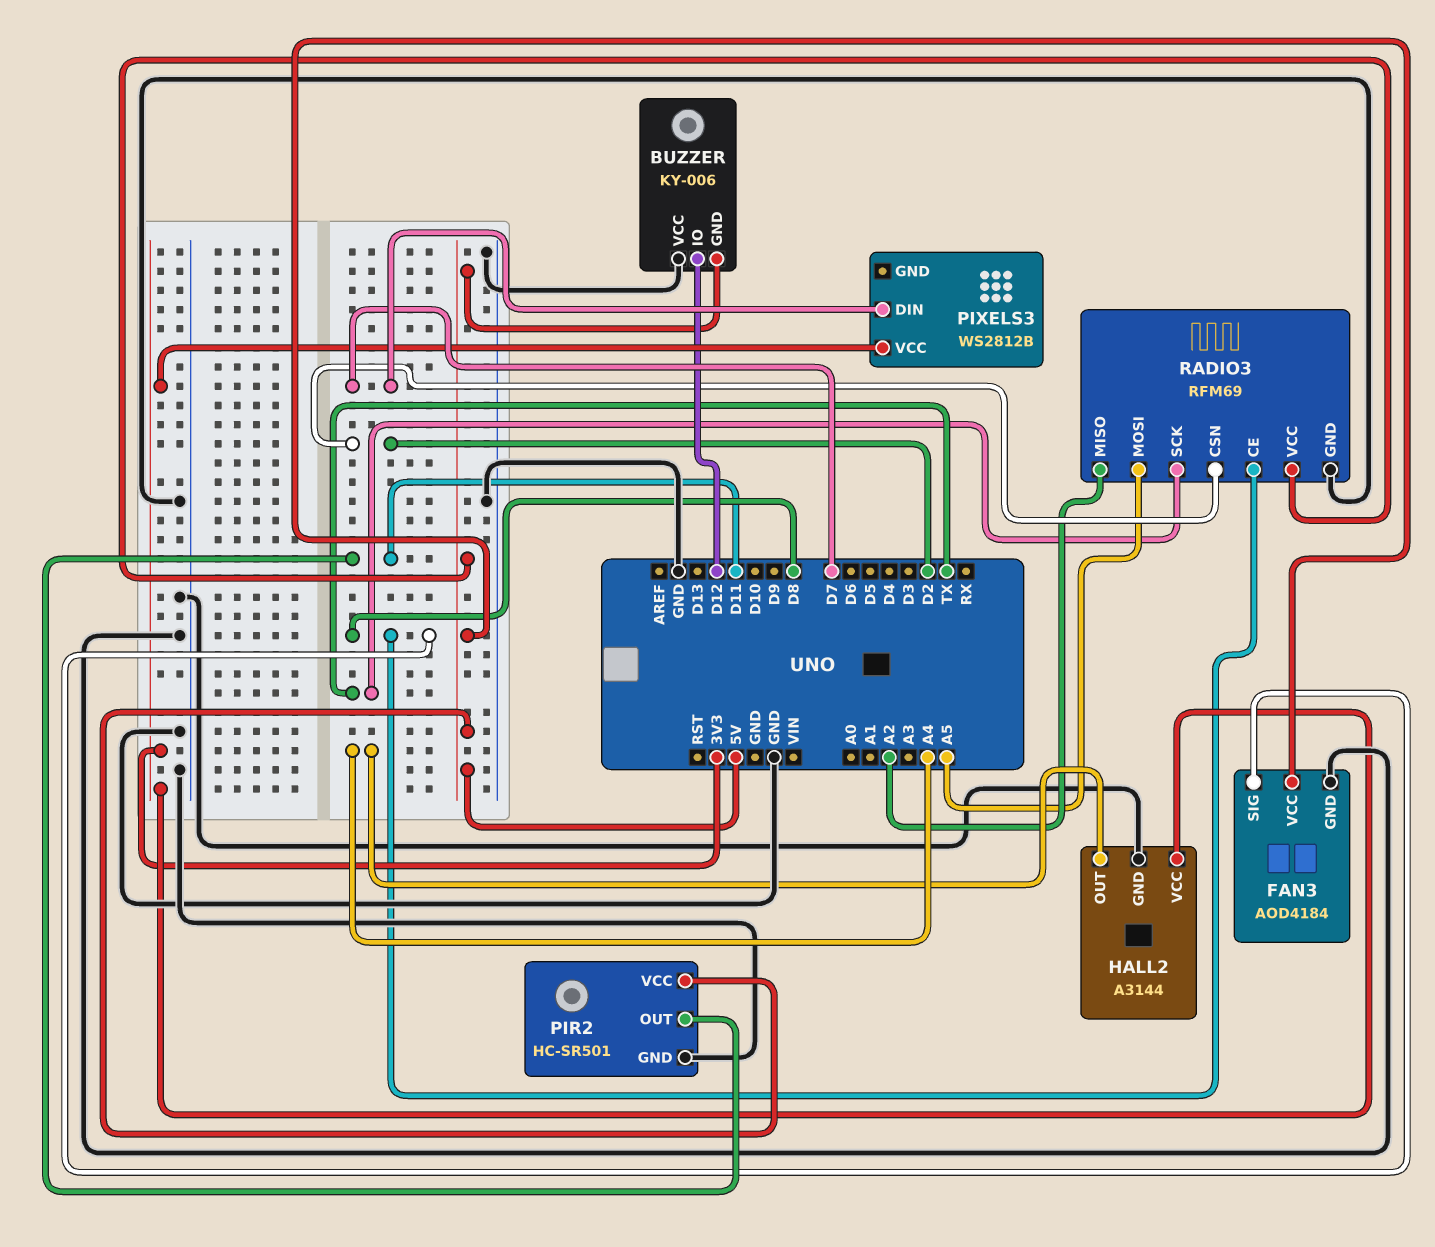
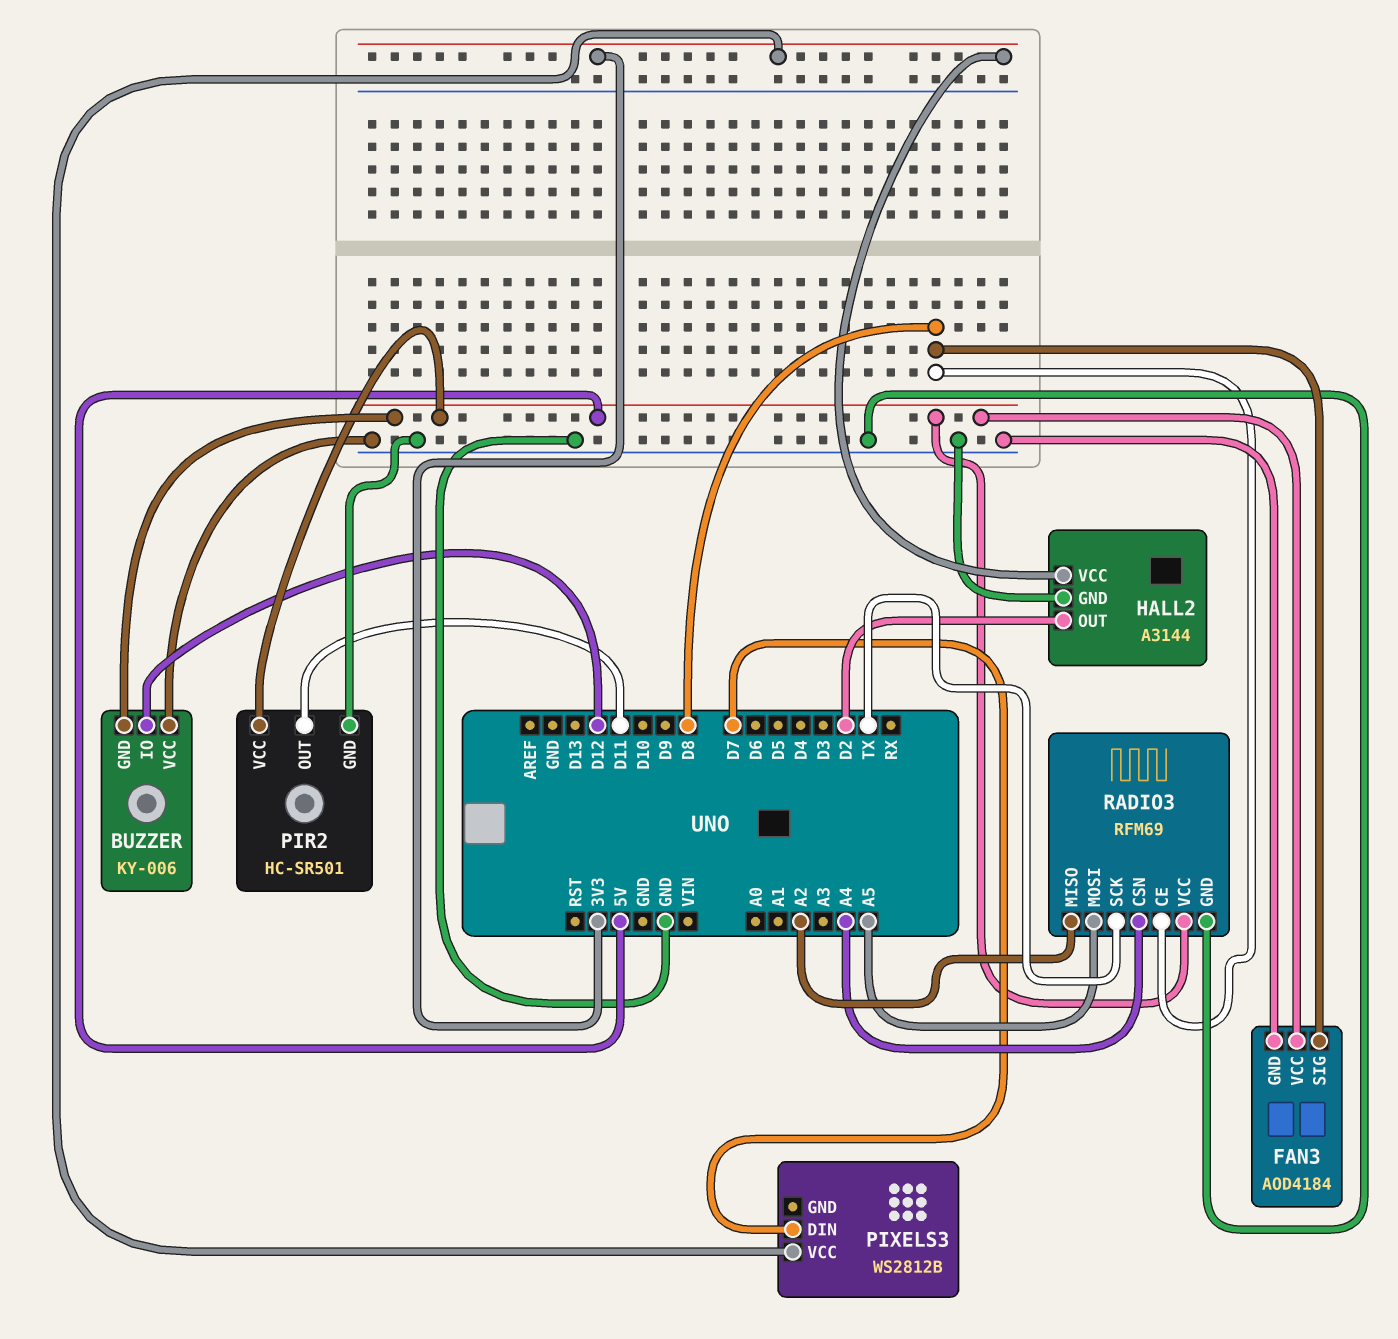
HALL2 pin OUT: A4 -> D2
RADIO3 pin CSN: D2 -> A4

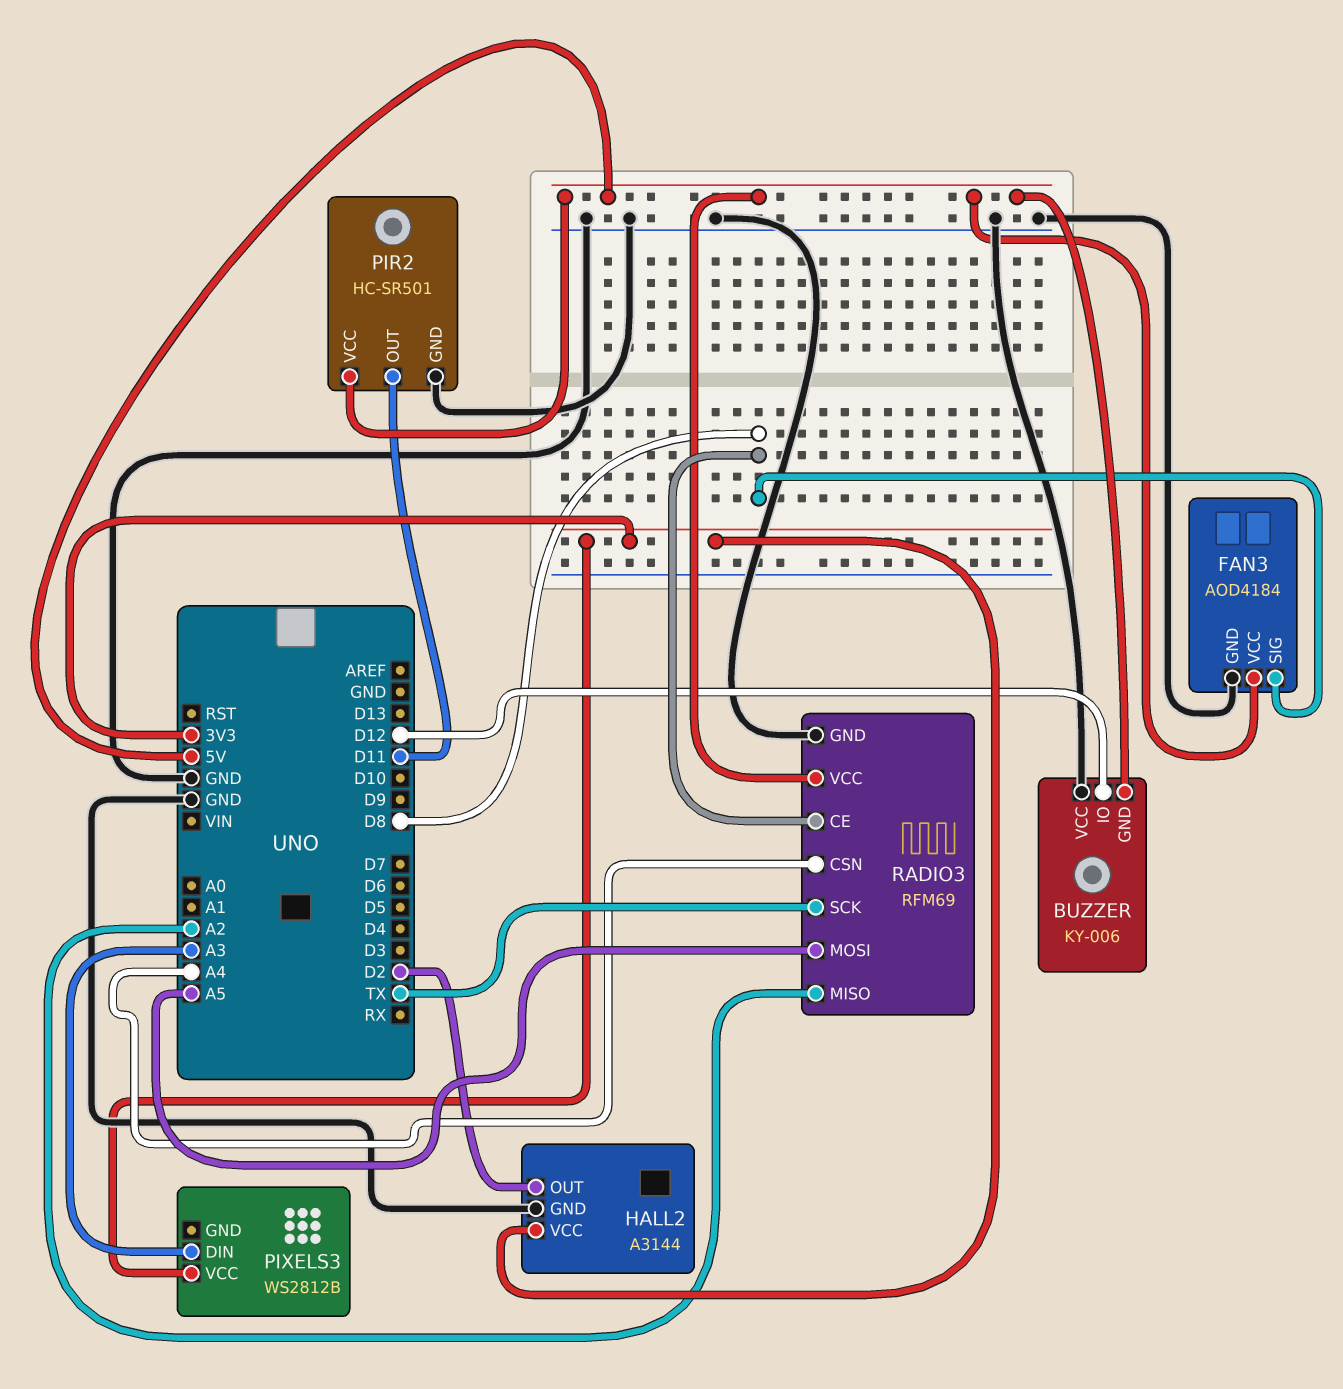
PIXELS3 pin DIN: D7 -> A3

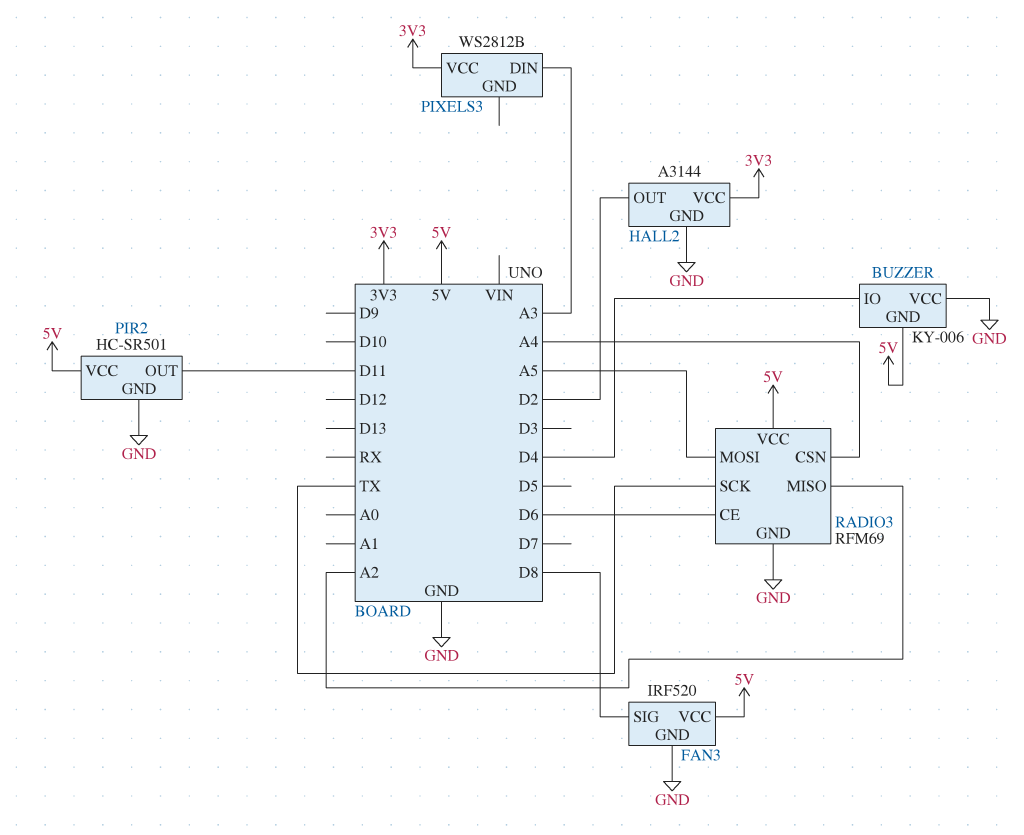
BUZZER pin IO: D12 -> D4
FAN3: AOD4184 -> IRF520
RADIO3 pin CE: D8 -> D6

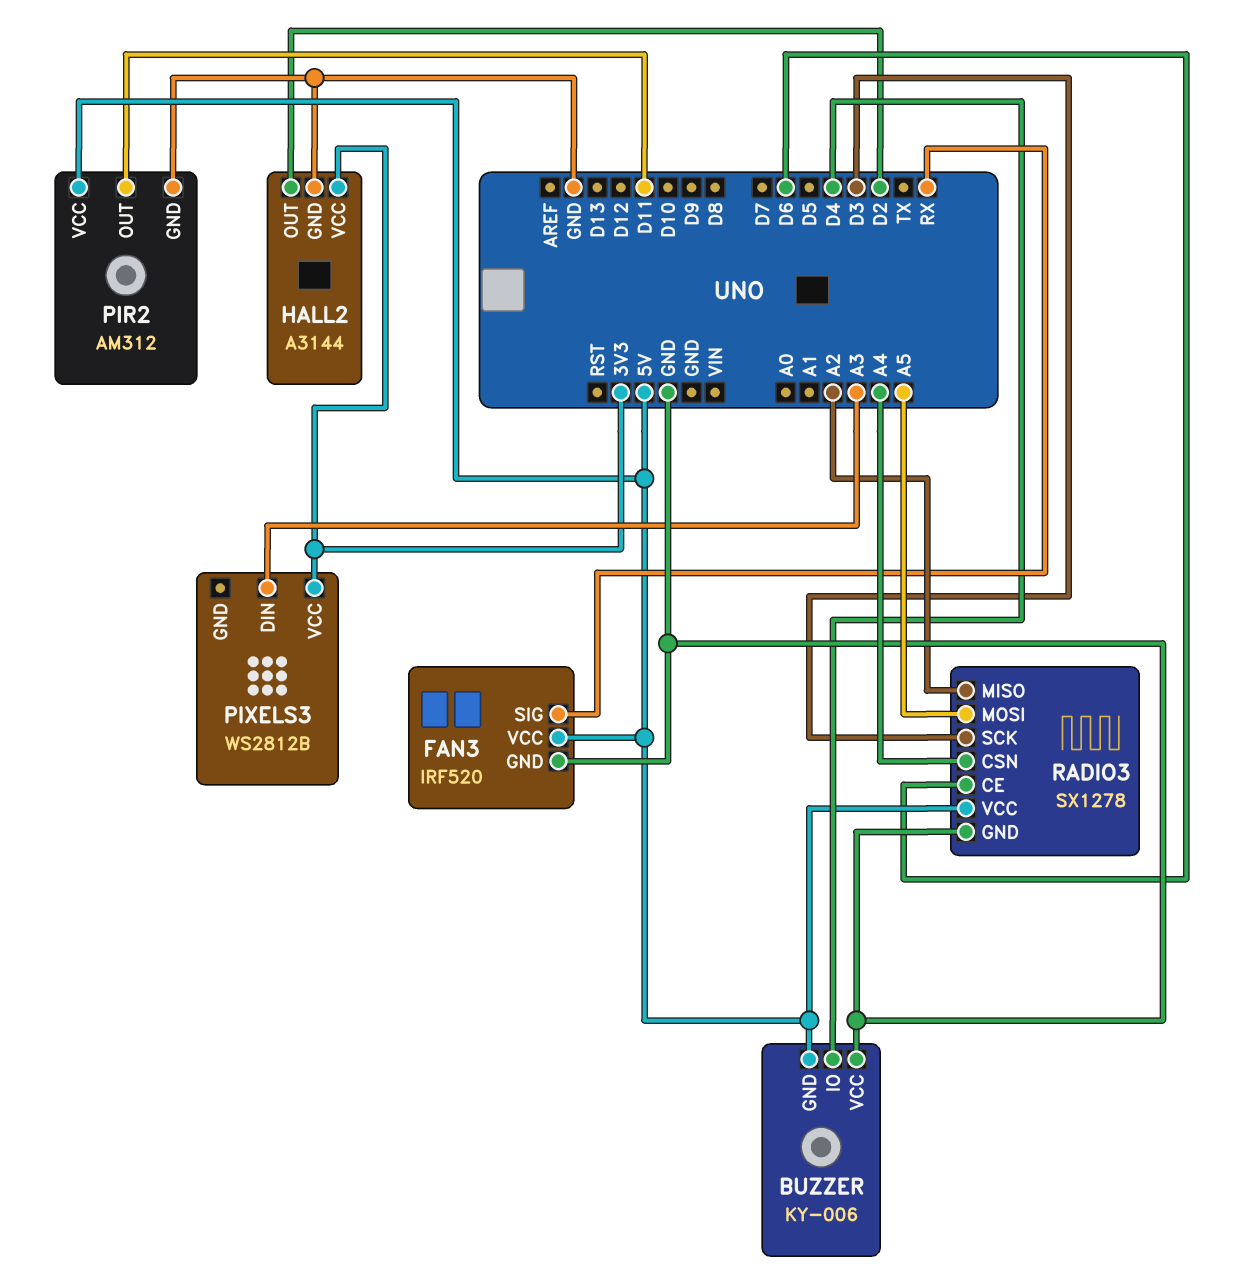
FAN3 pin SIG: D8 -> RX
PIR2: HC-SR501 -> AM312
RADIO3: RFM69 -> SX1278
RADIO3 pin SCK: TX -> D3

